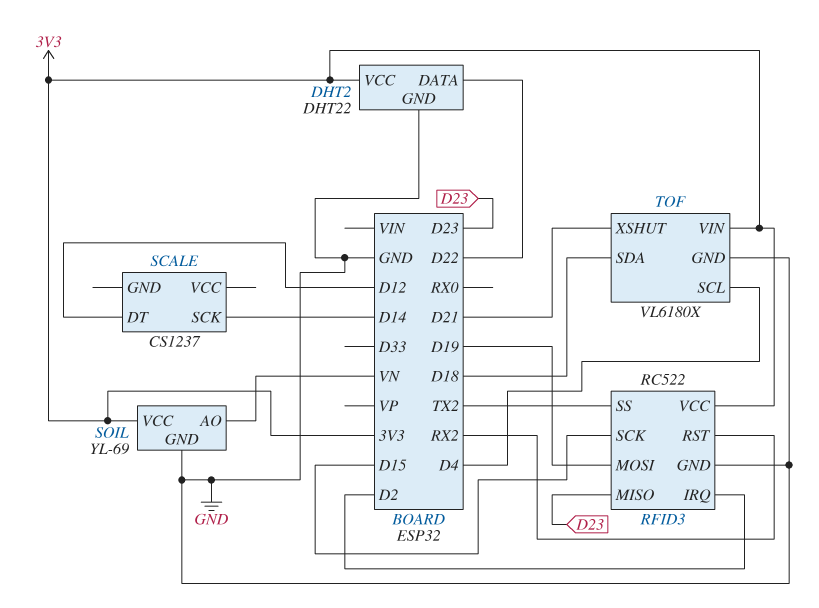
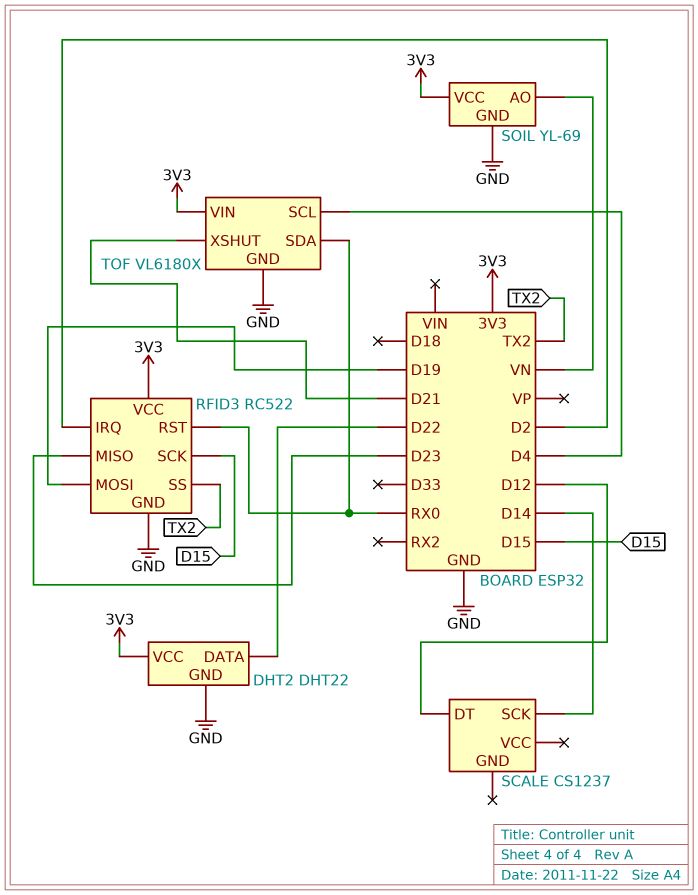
RFID3 pin RST: RX2 -> RX0
TOF pin SDA: D18 -> RX0

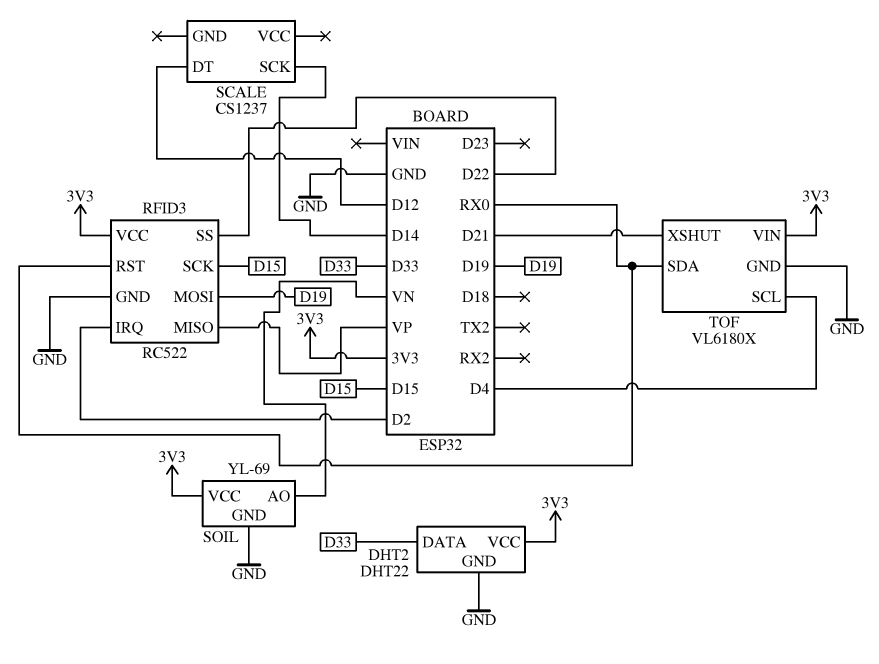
DHT2 pin DATA: D22 -> D33
RFID3 pin MISO: D23 -> VP
RFID3 pin SS: TX2 -> D22

